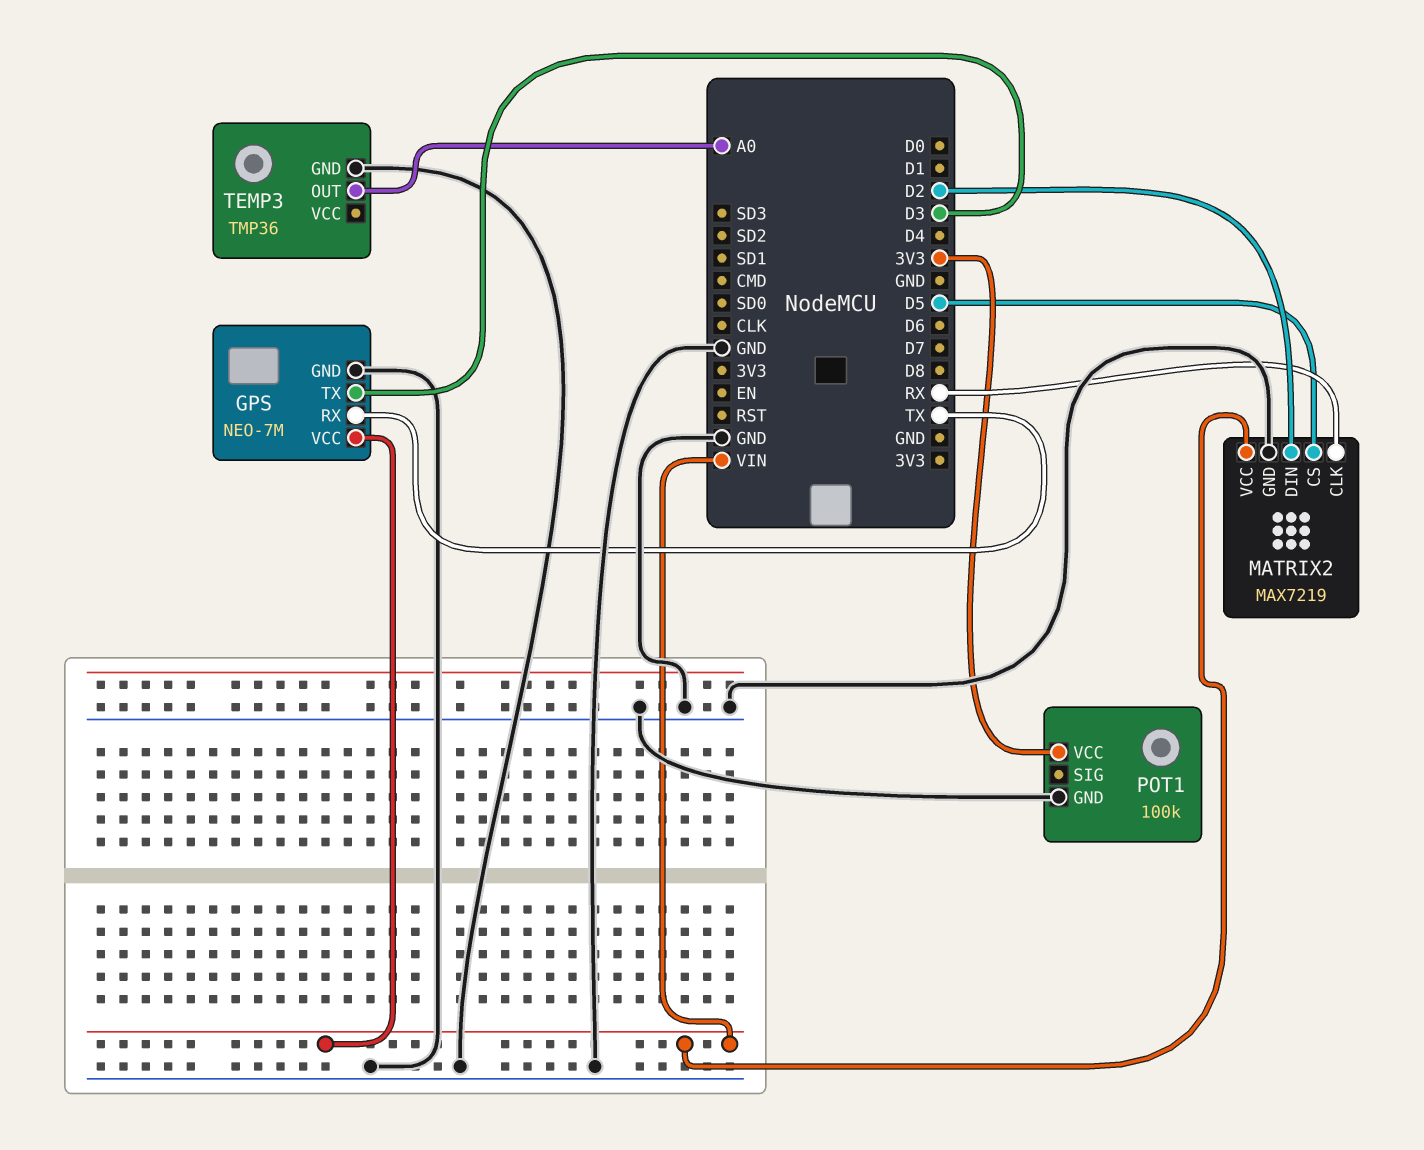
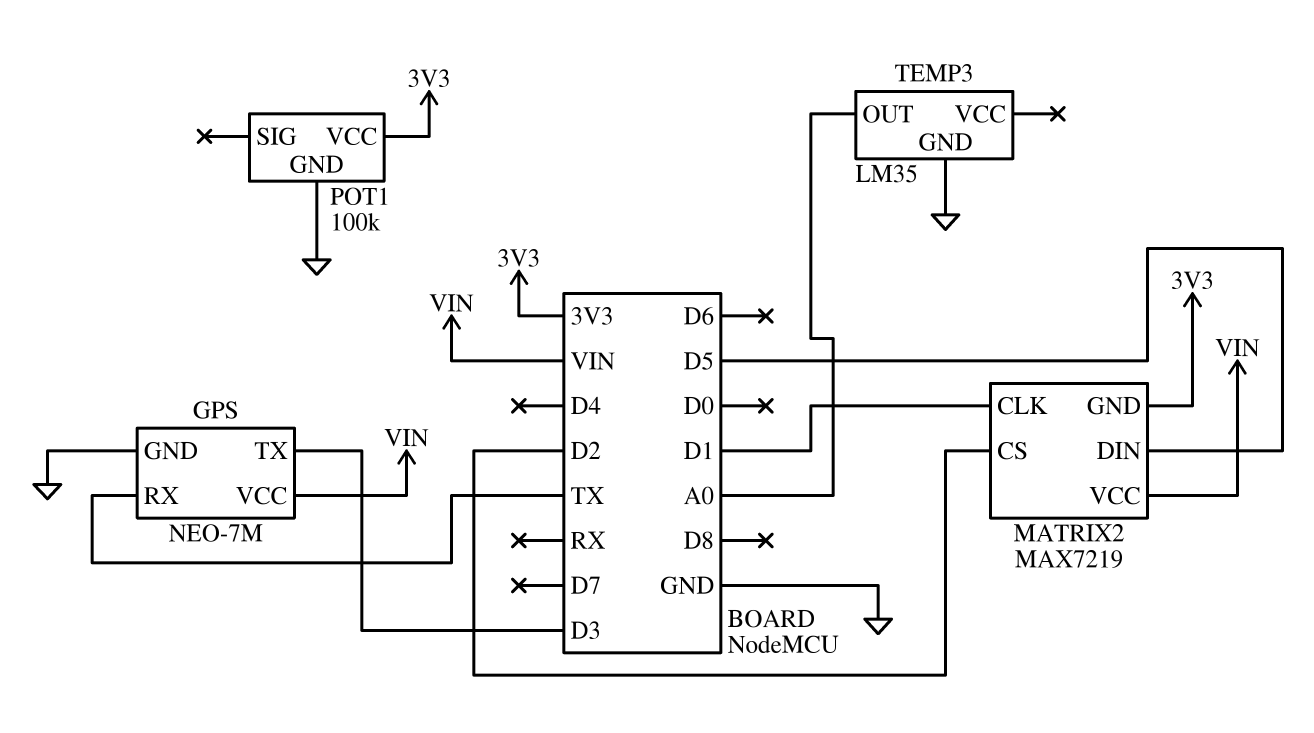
MATRIX2 pin CLK: RX -> D1
MATRIX2 pin CS: D5 -> D2
MATRIX2 pin DIN: D2 -> D5
MATRIX2 pin GND: GND -> 3V3
TEMP3: TMP36 -> LM35

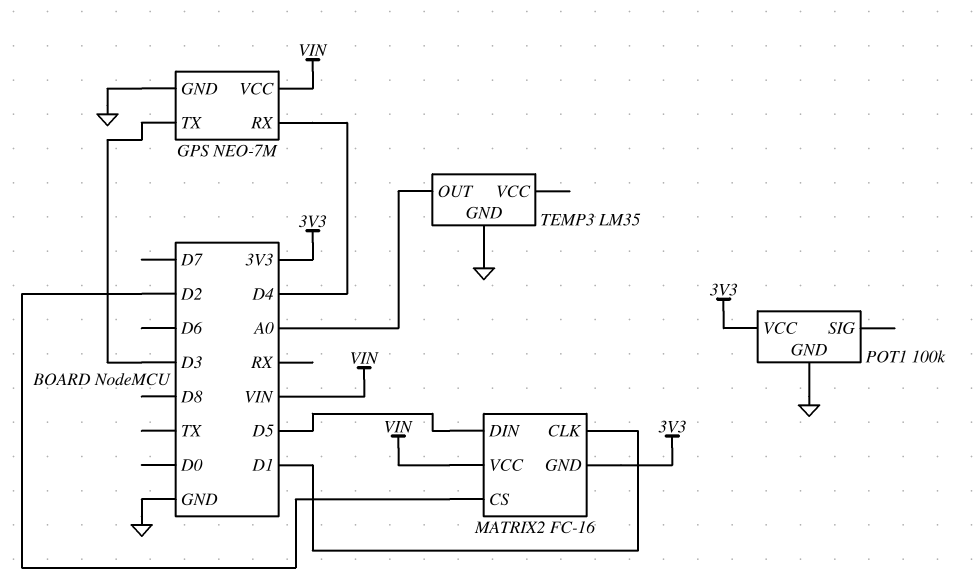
GPS pin RX: TX -> D4
MATRIX2: MAX7219 -> FC-16

